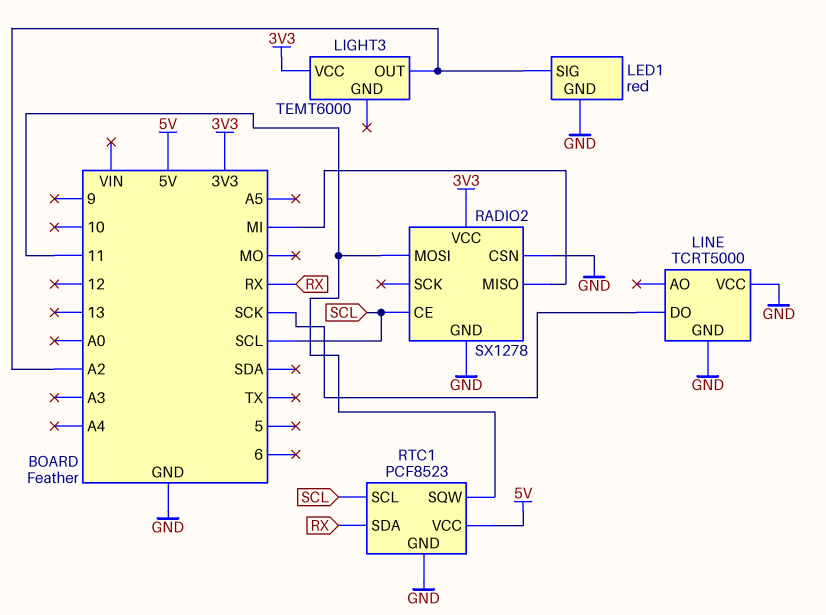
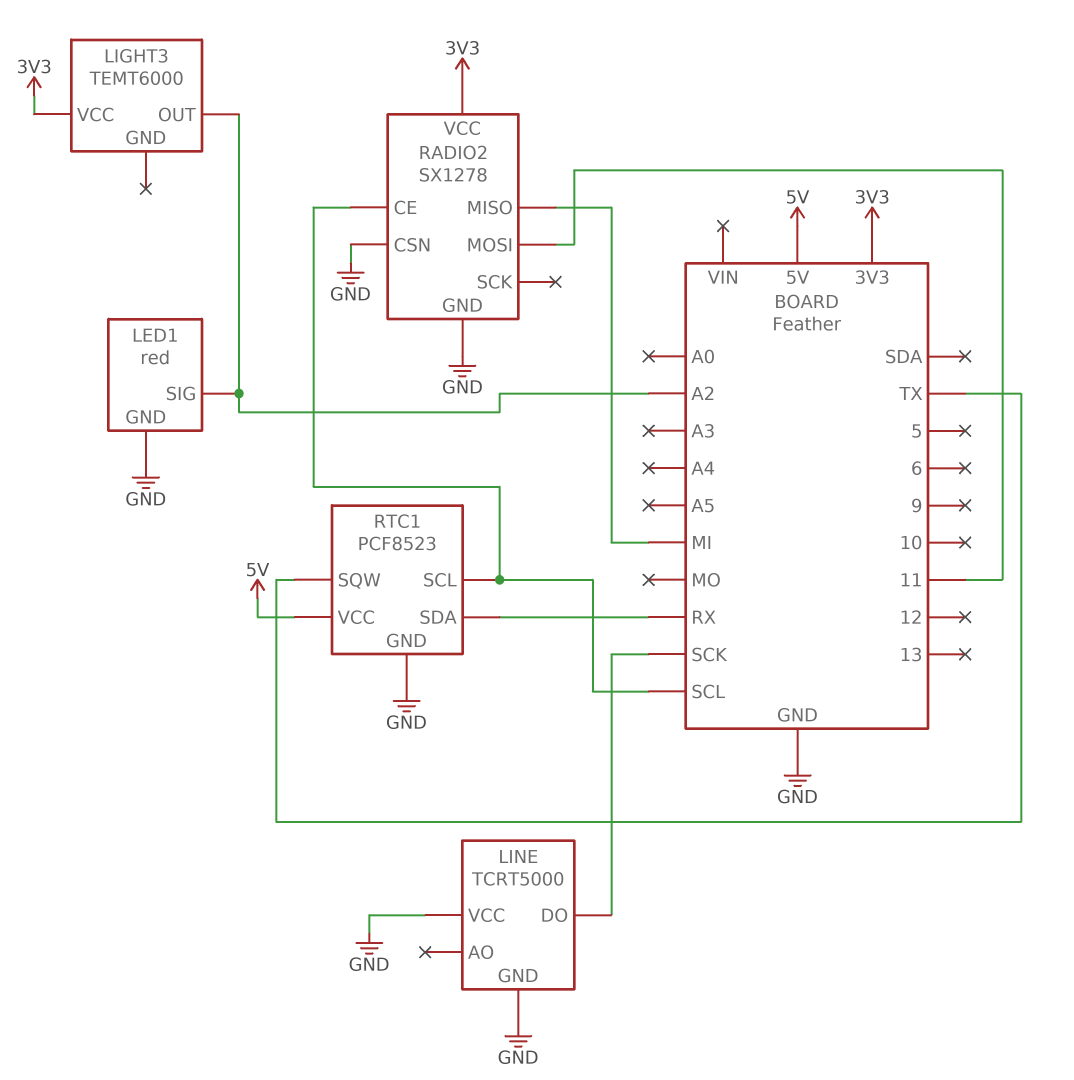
RTC1 pin SQW: 11 -> TX

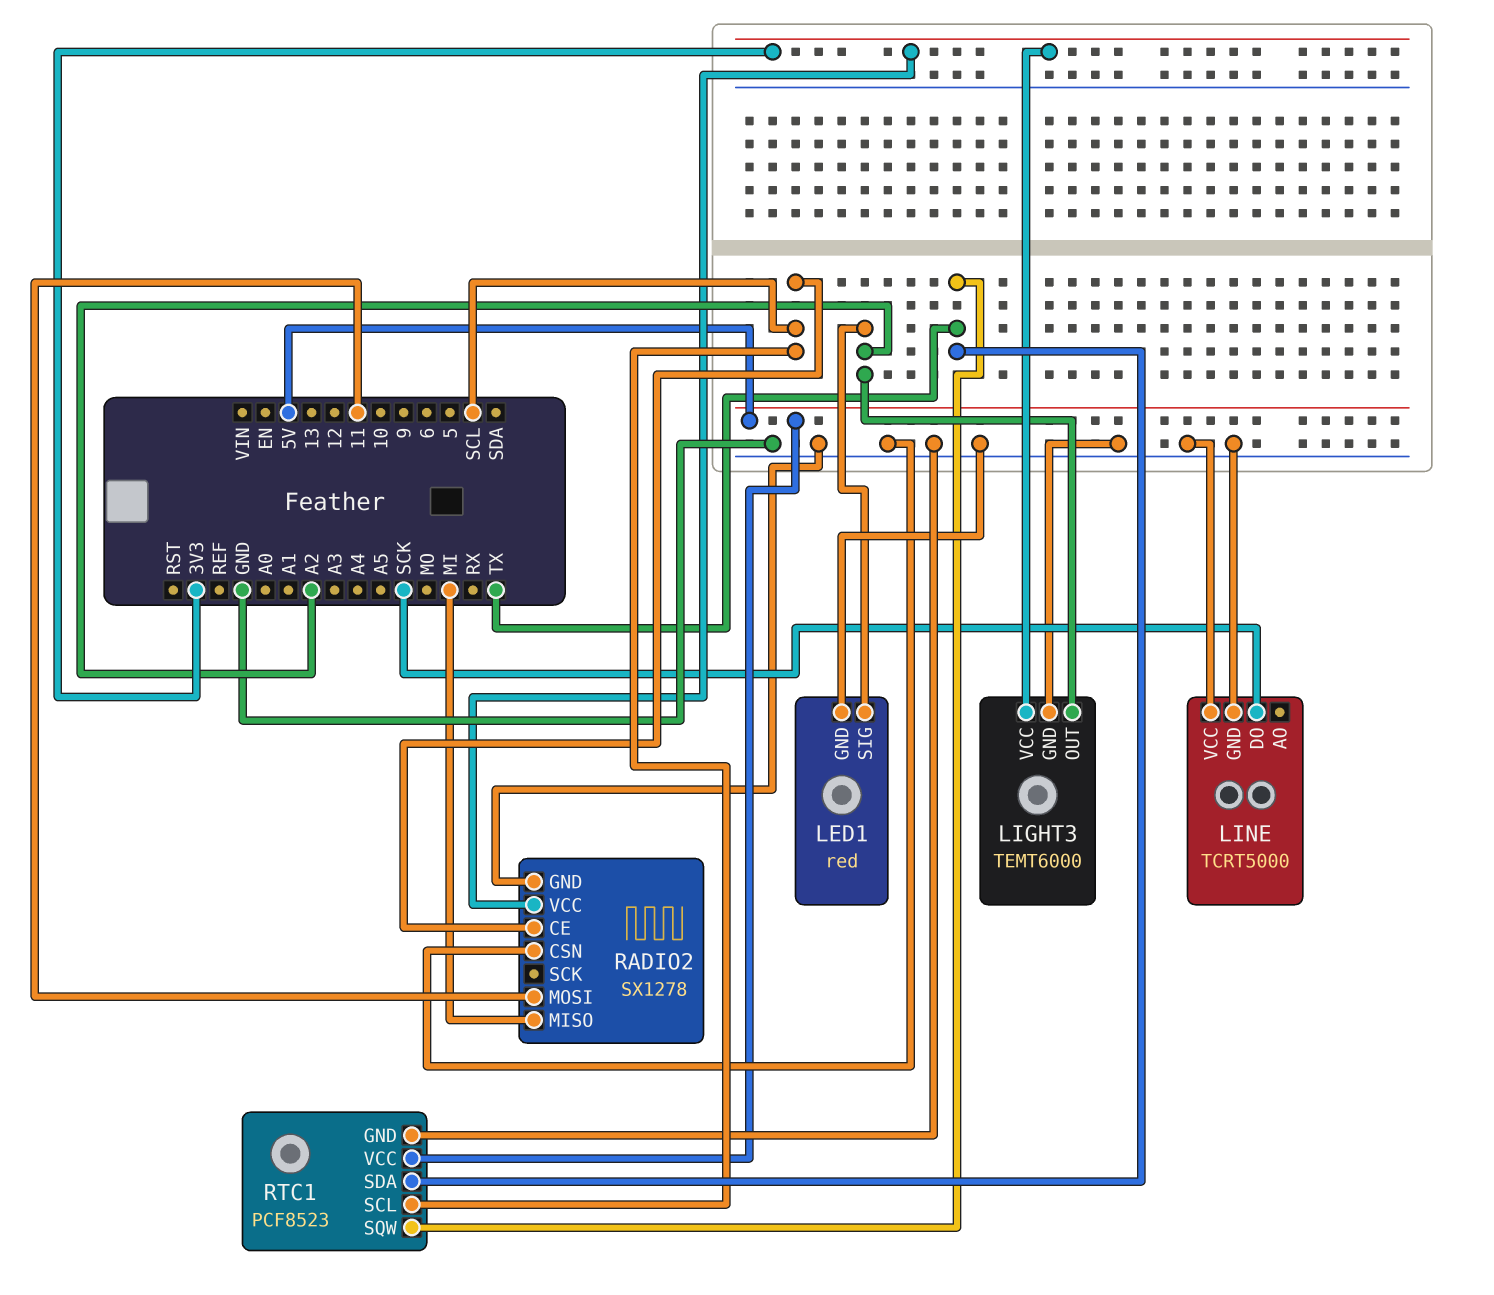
LIGHT3 pin GND: none -> GND
RTC1 pin SDA: RX -> TX

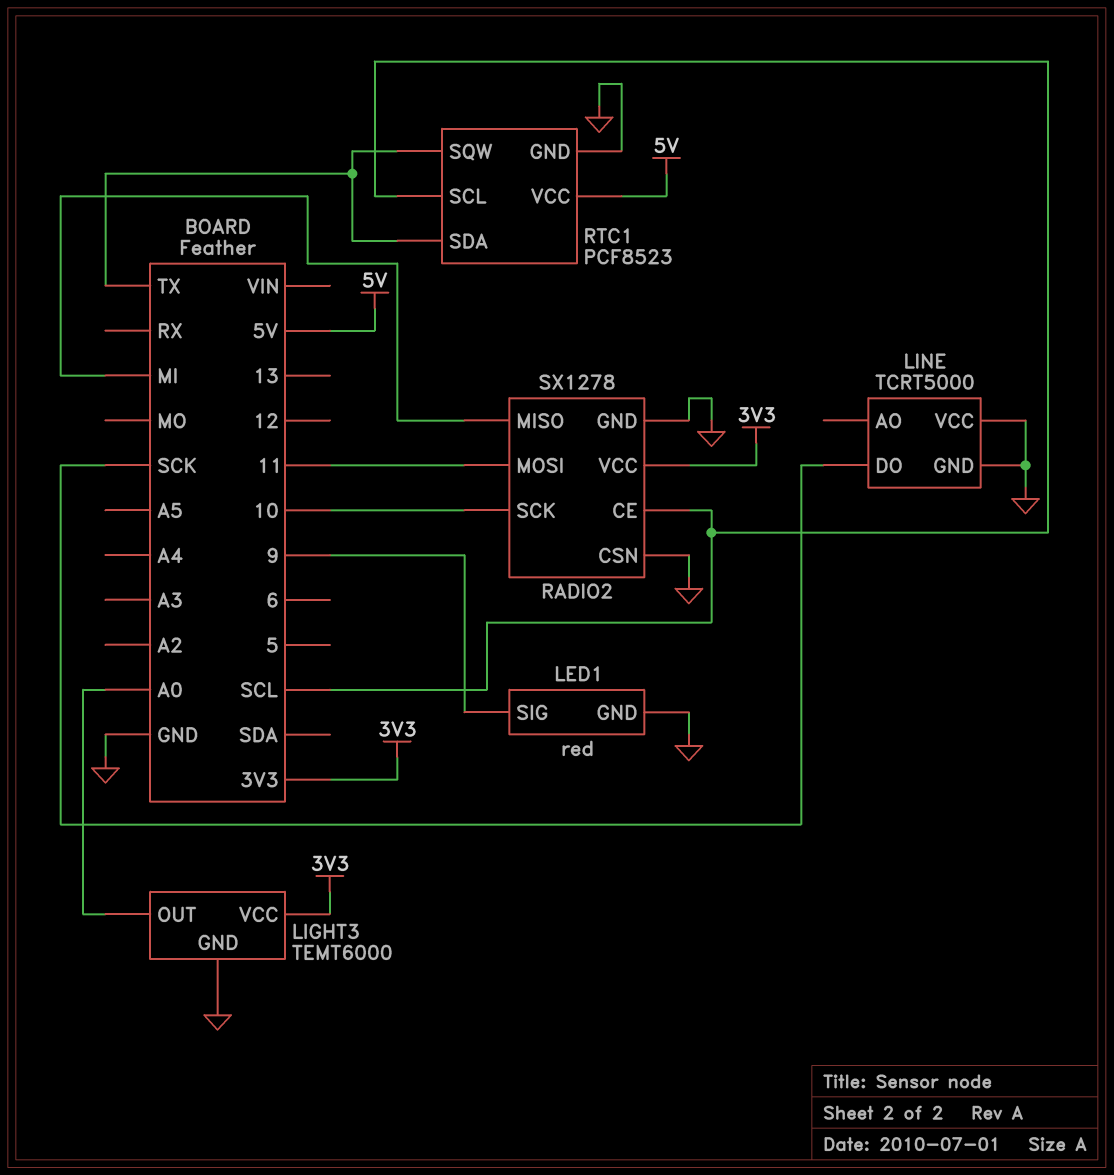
LED1 pin SIG: A2 -> 9
LIGHT3 pin OUT: A2 -> A0
RADIO2 pin SCK: none -> 10

